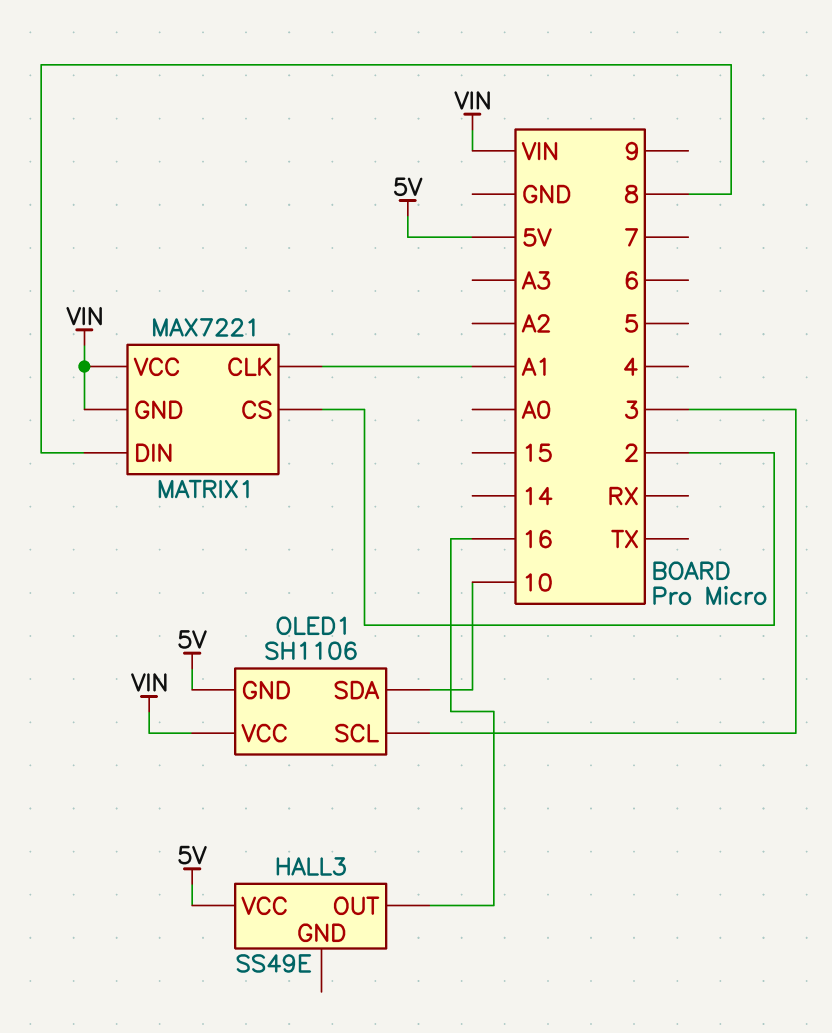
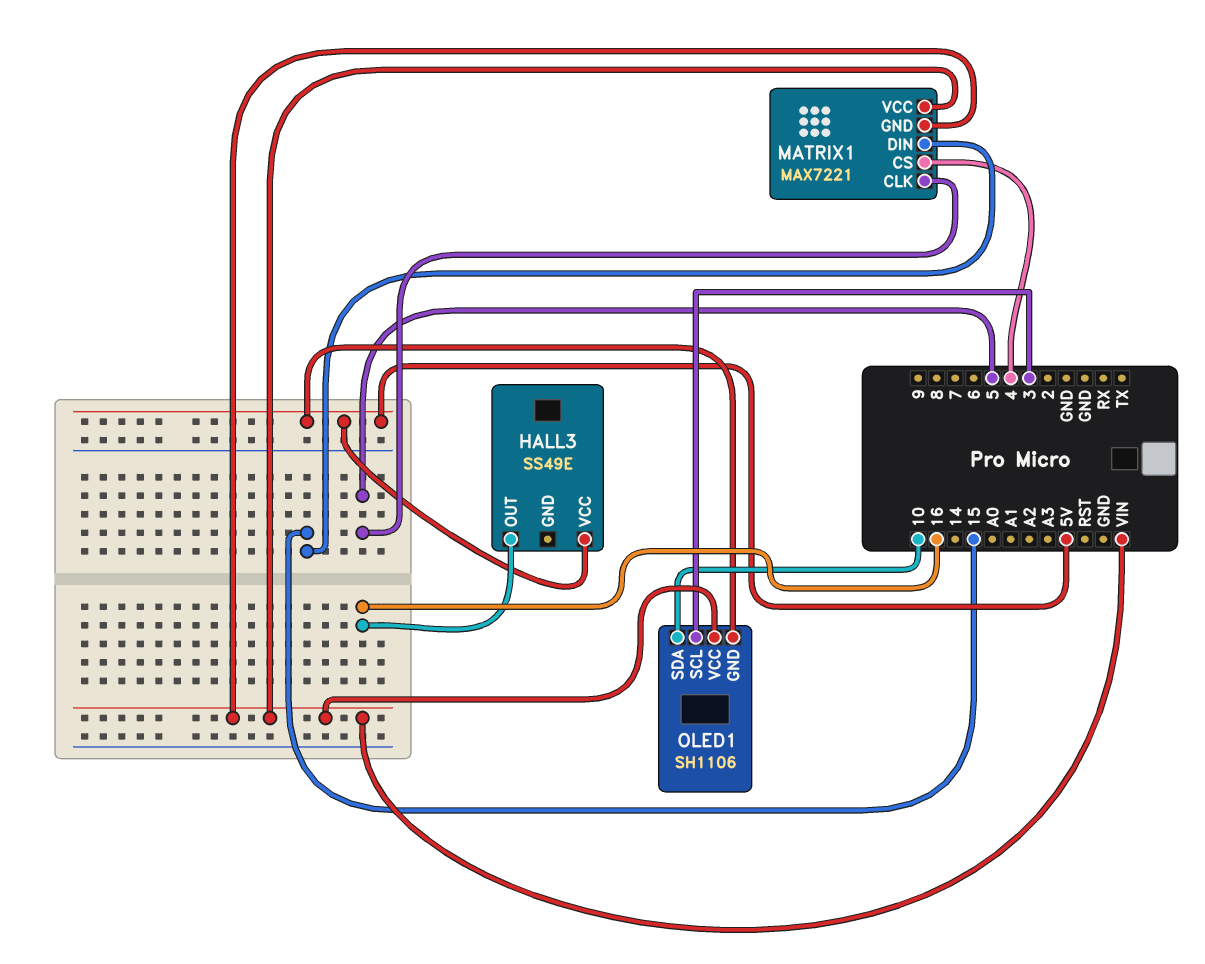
MATRIX1 pin CLK: A1 -> 5
MATRIX1 pin CS: 2 -> 4
MATRIX1 pin DIN: 8 -> 15

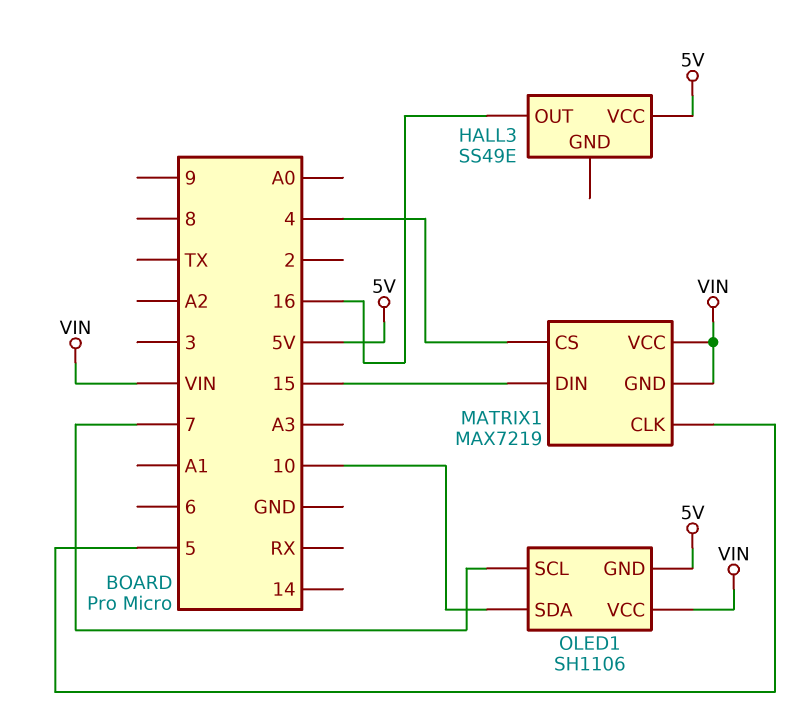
MATRIX1: MAX7221 -> MAX7219
OLED1 pin SCL: 3 -> 7

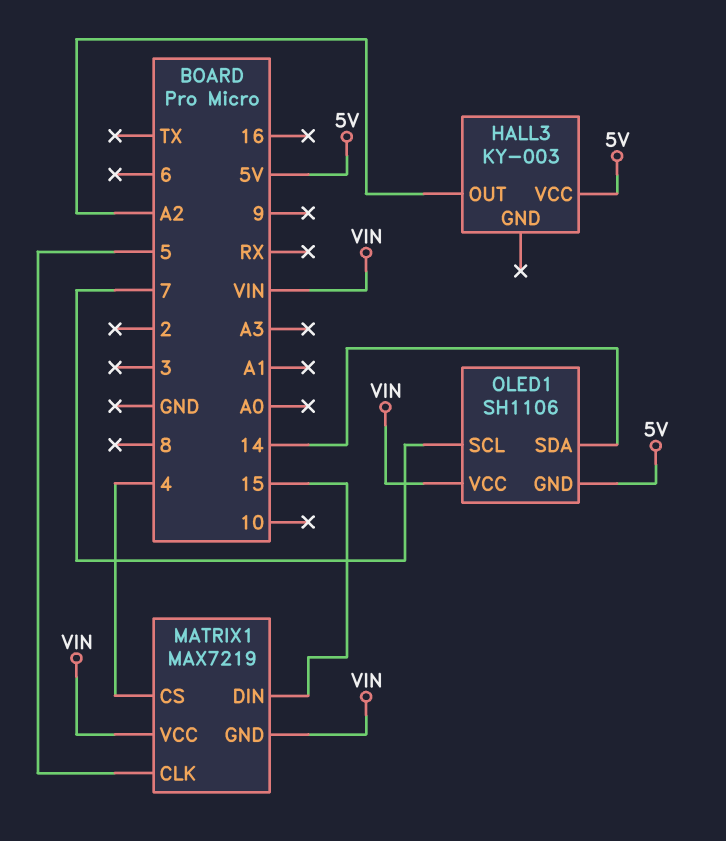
HALL3: SS49E -> KY-003
HALL3 pin OUT: 16 -> A2
OLED1 pin SDA: 10 -> 14

